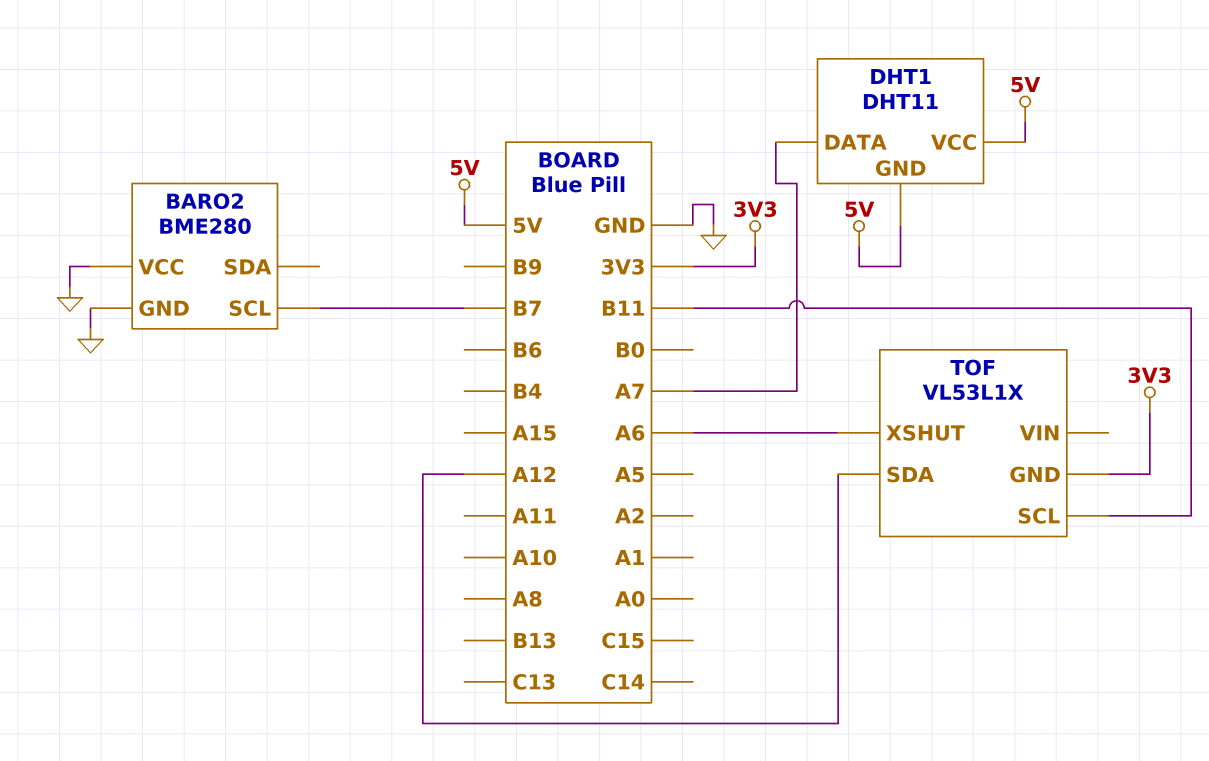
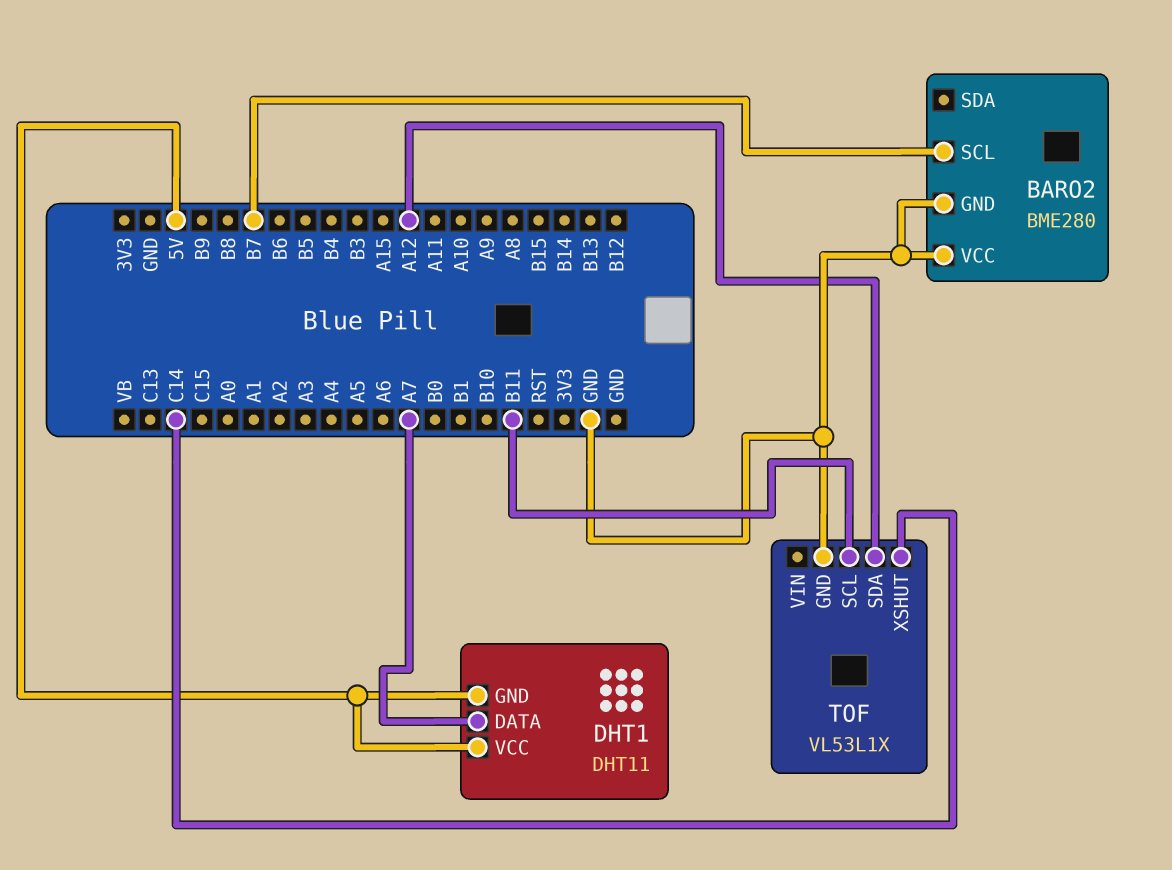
TOF pin GND: 3V3 -> GND
TOF pin XSHUT: A6 -> C14

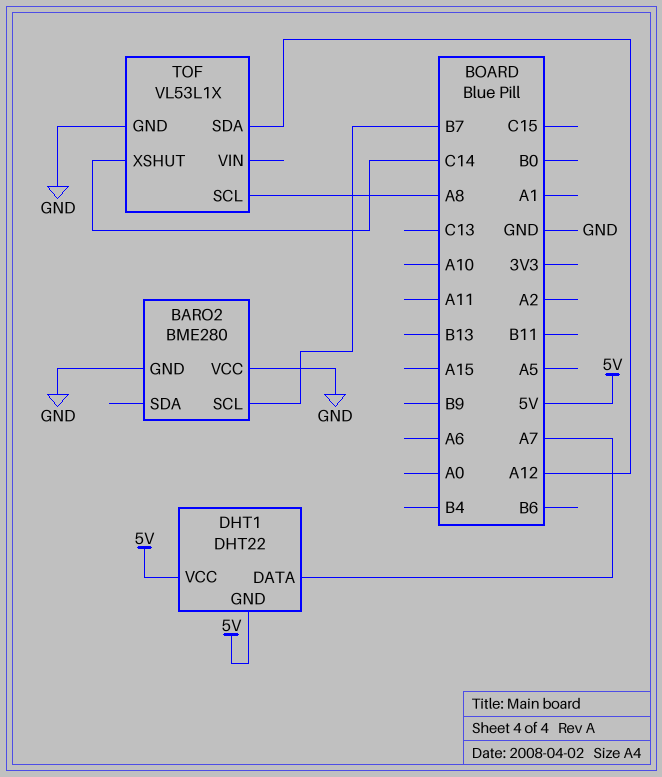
DHT1: DHT11 -> DHT22
TOF pin SCL: B11 -> A8

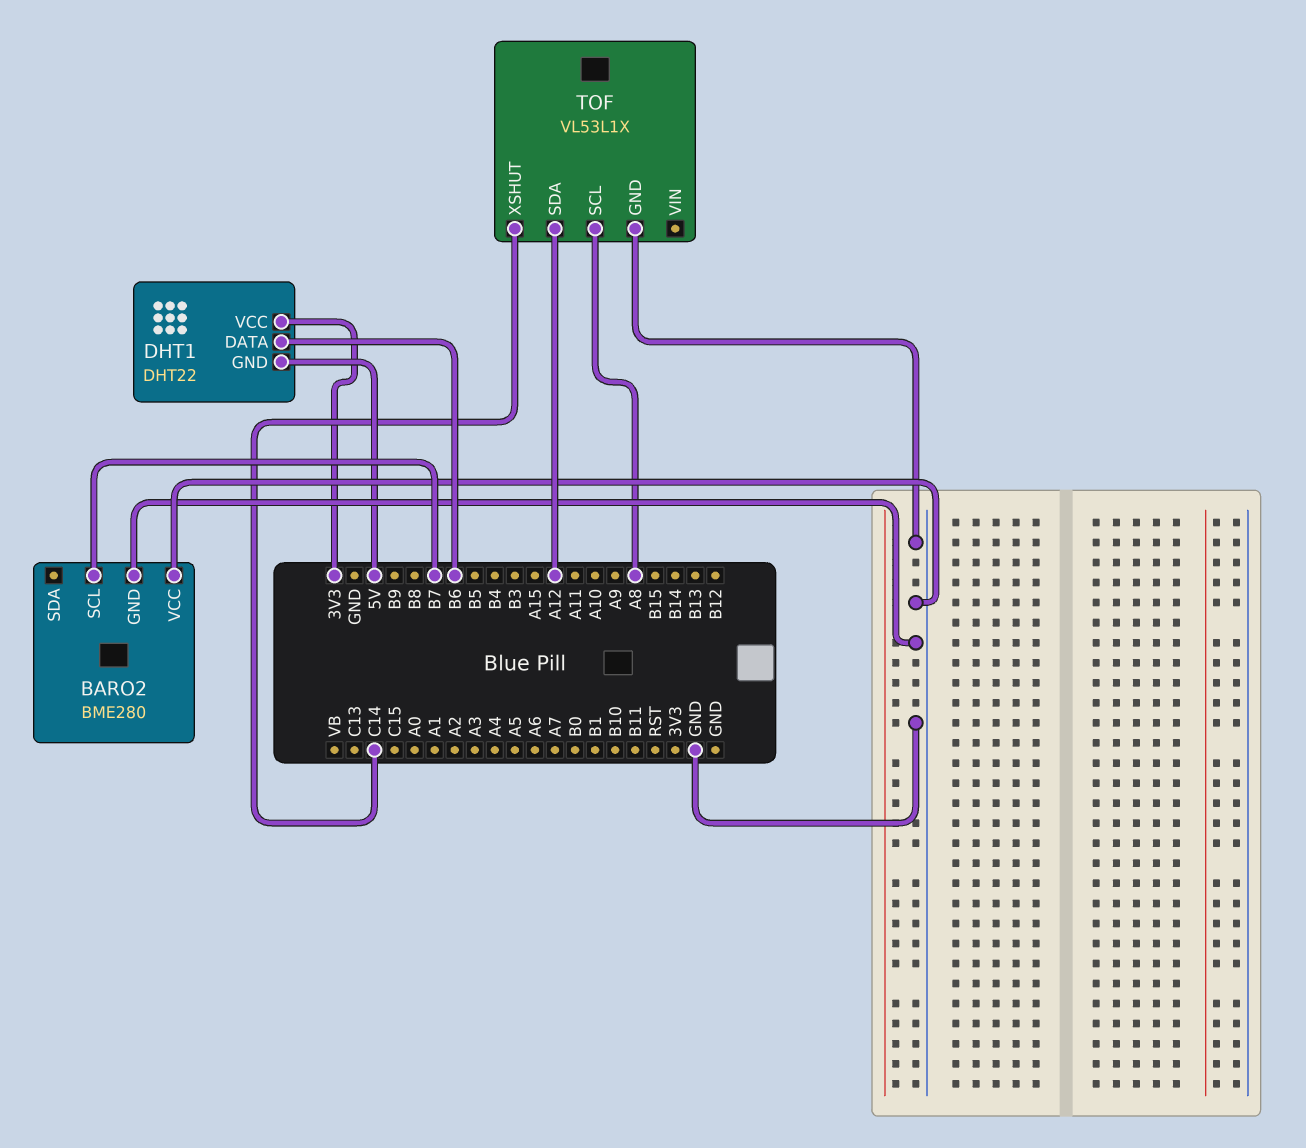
DHT1 pin DATA: A7 -> B6
DHT1 pin VCC: 5V -> 3V3

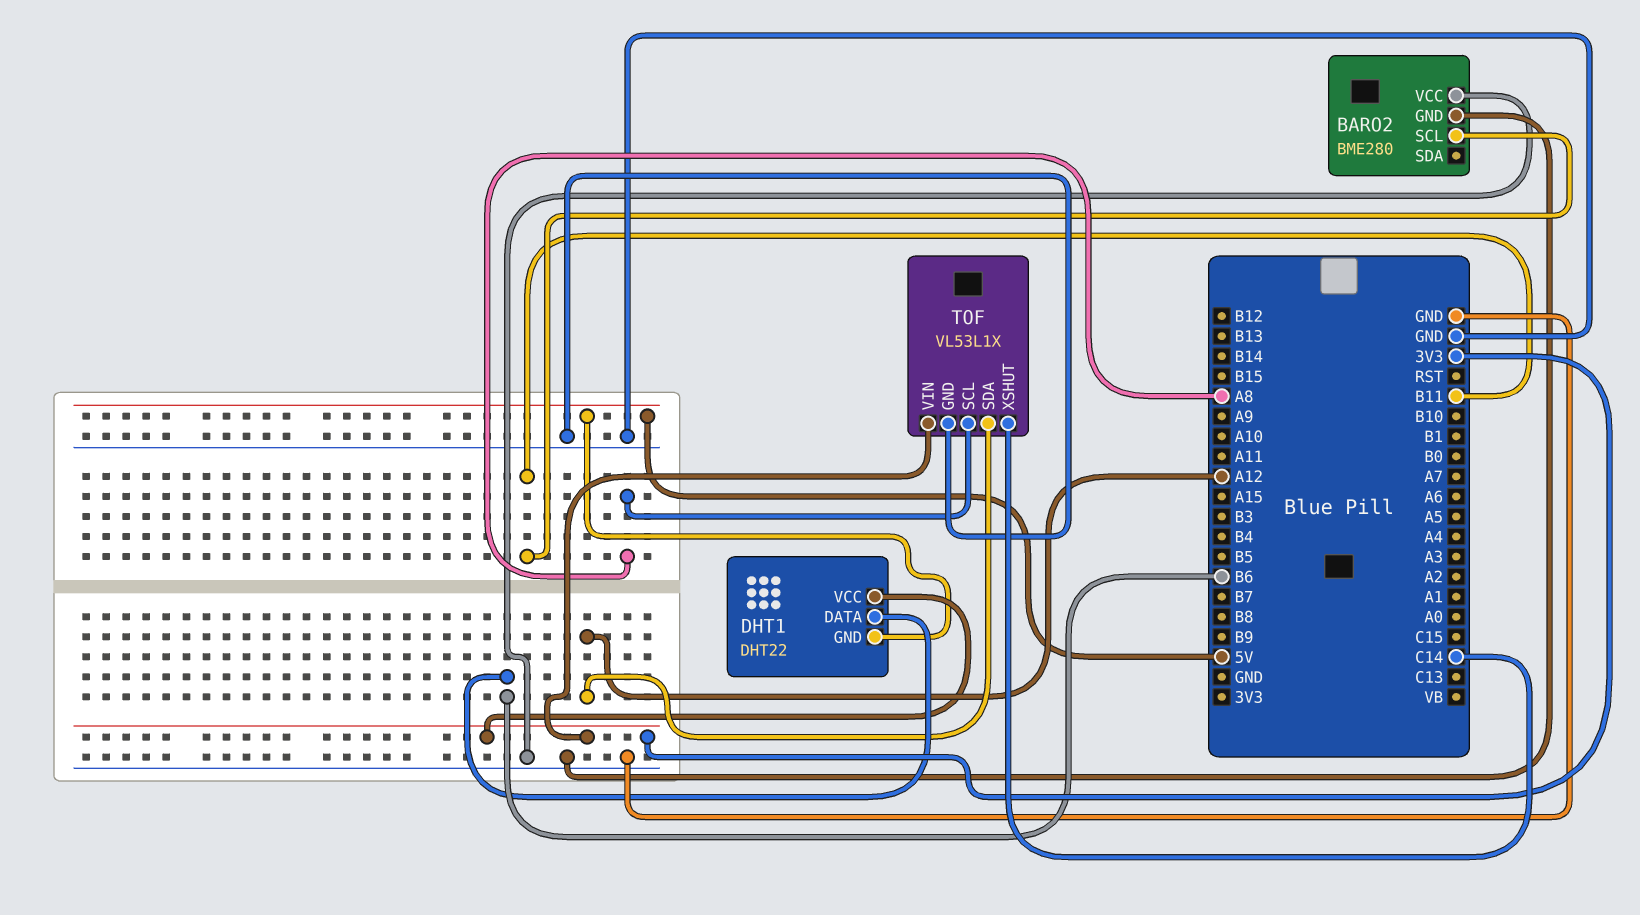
BARO2 pin SCL: B7 -> B11
TOF pin VIN: none -> 3V3

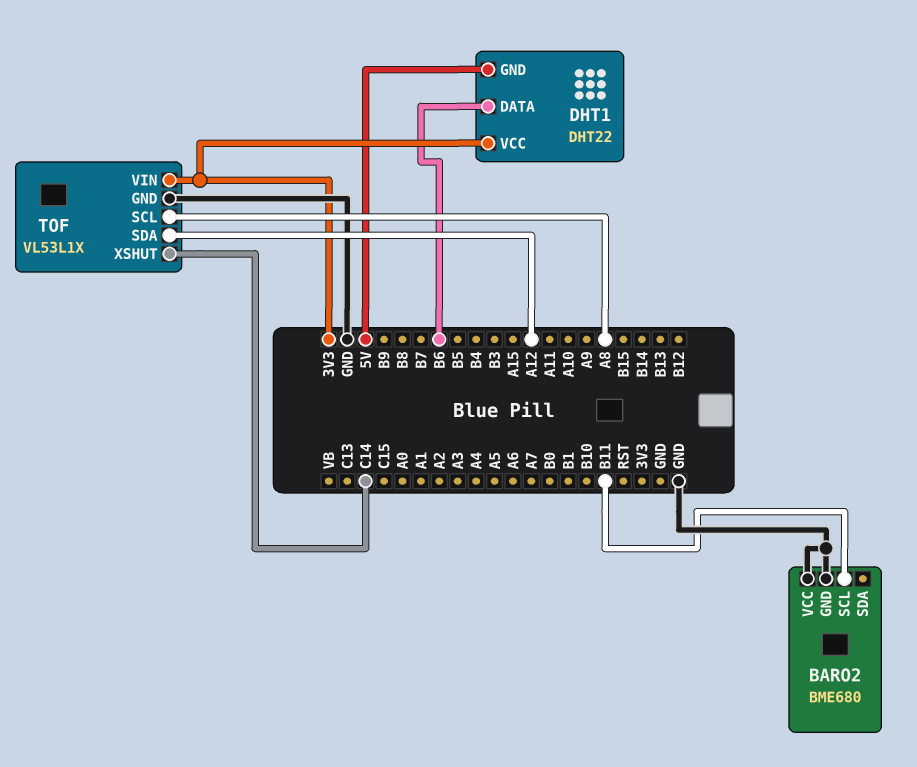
BARO2: BME280 -> BME680

